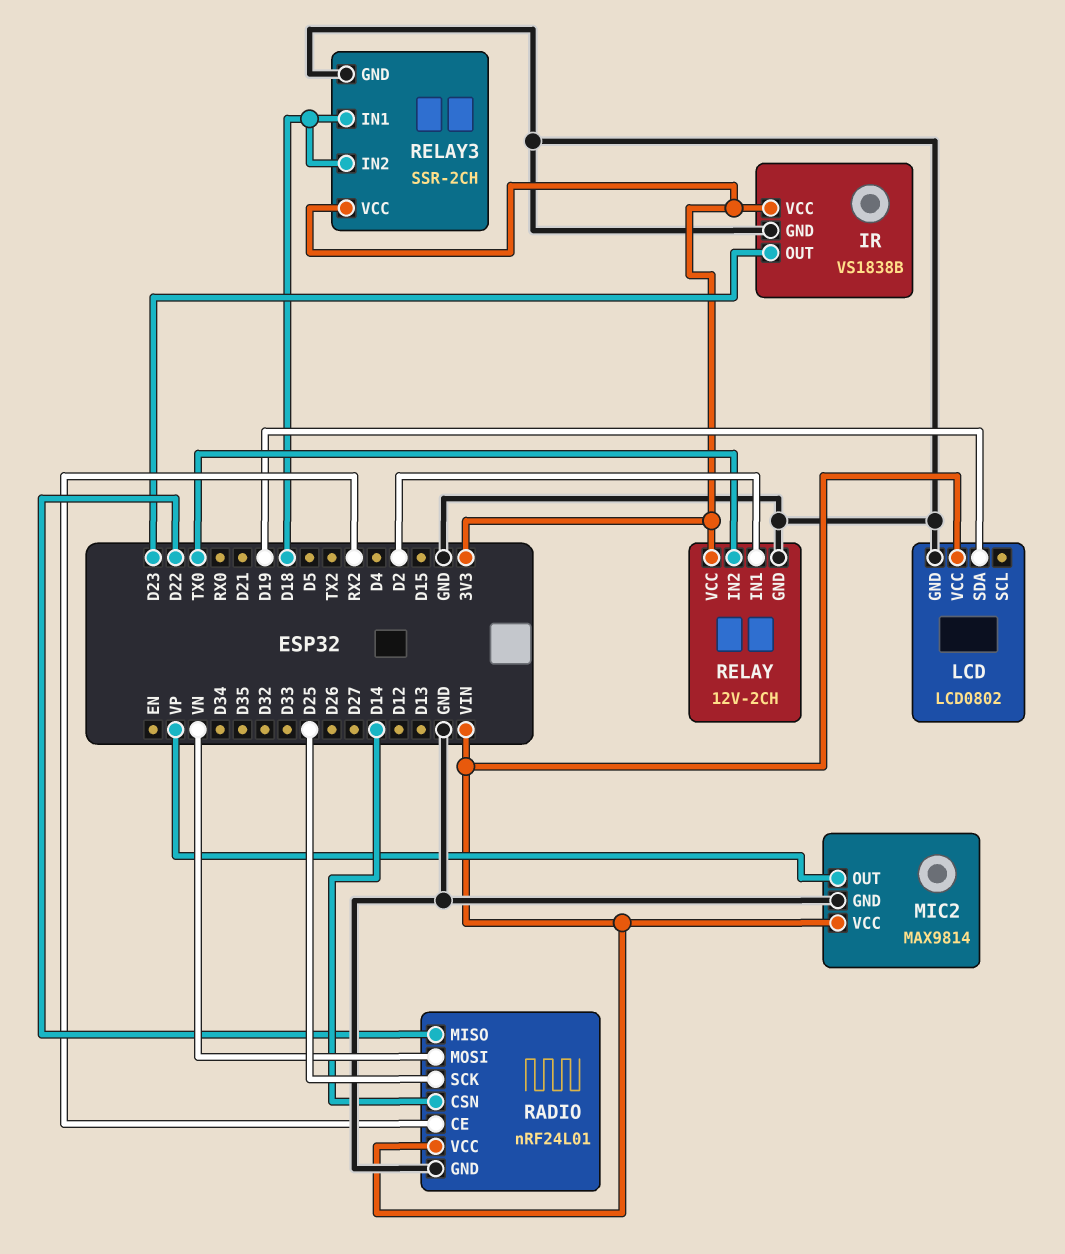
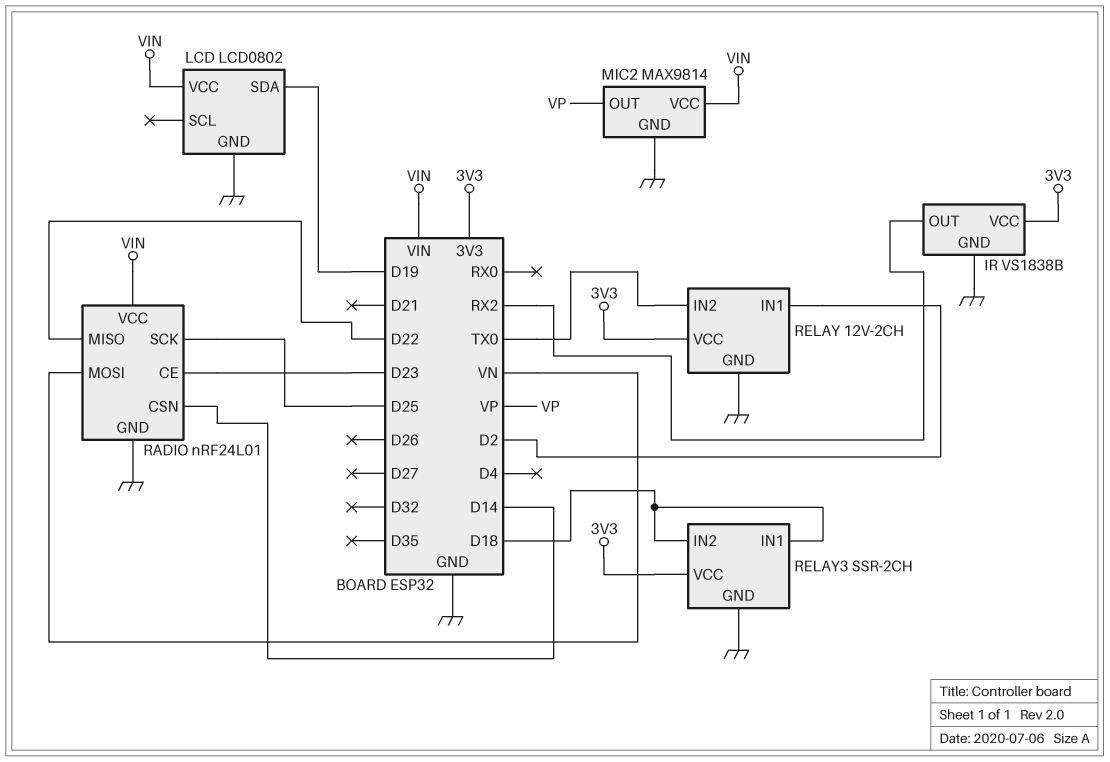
IR pin OUT: D23 -> RX2
RADIO pin CE: RX2 -> D23

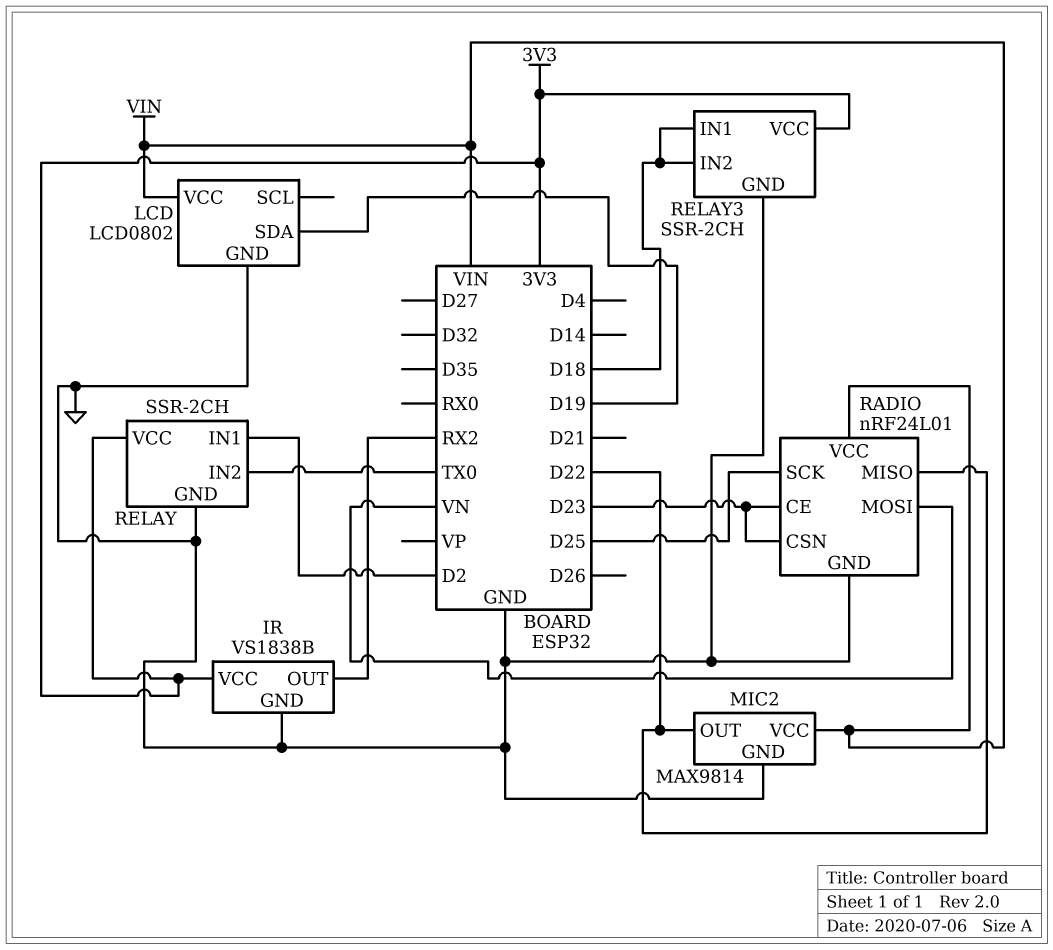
MIC2 pin OUT: VP -> D22
RADIO pin CSN: D14 -> D23
RELAY: 12V-2CH -> SSR-2CH

